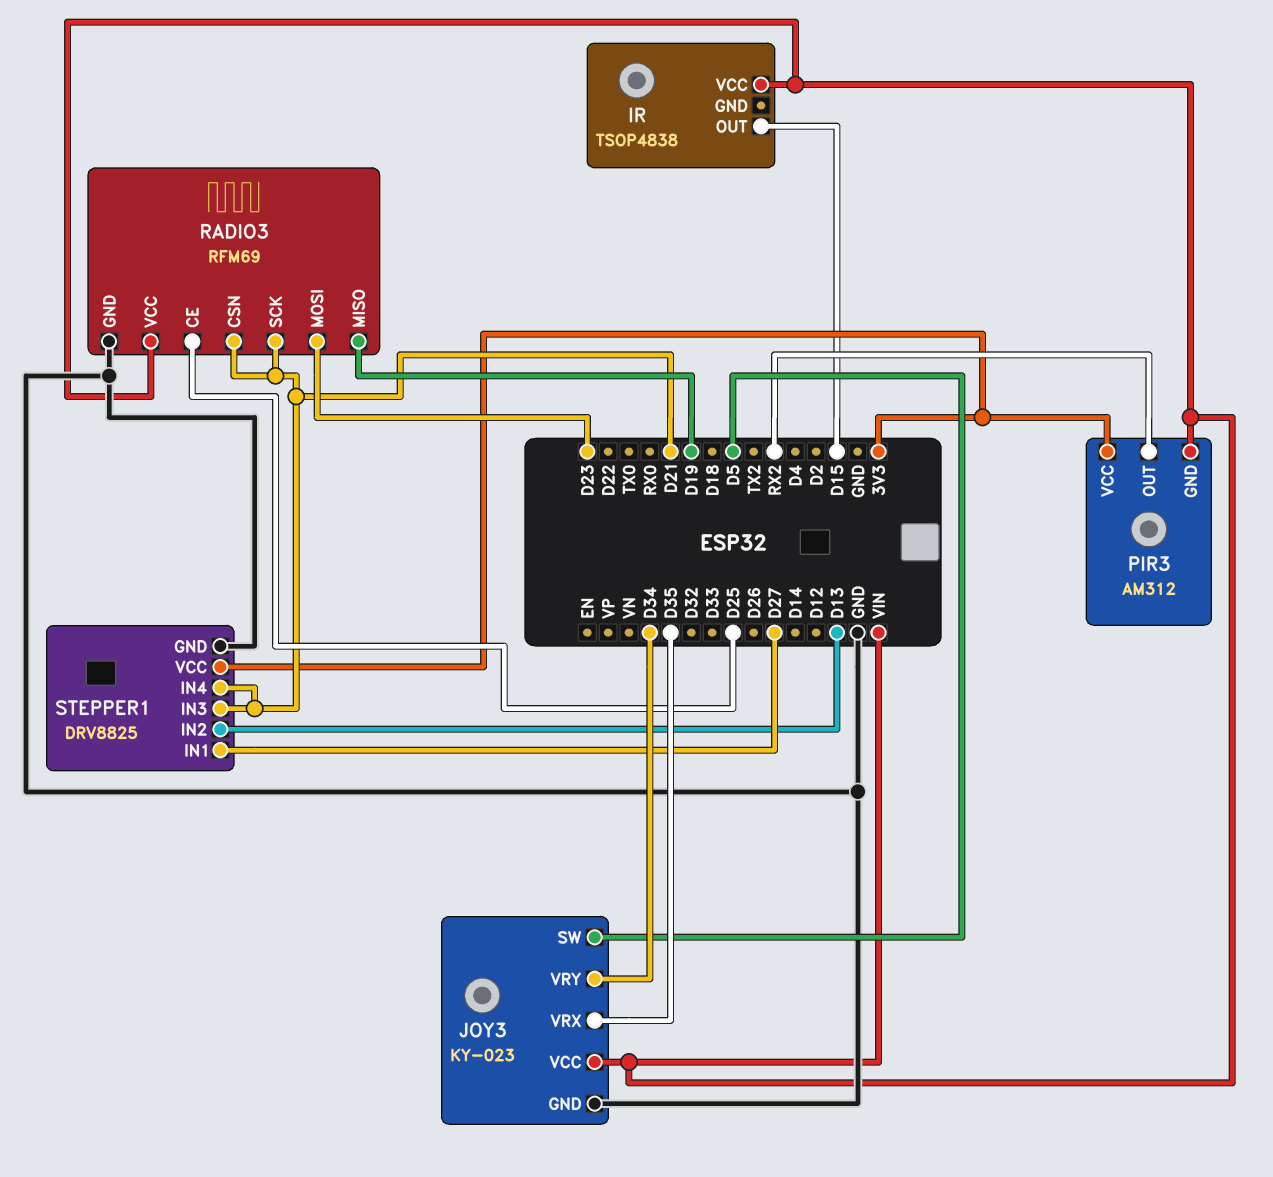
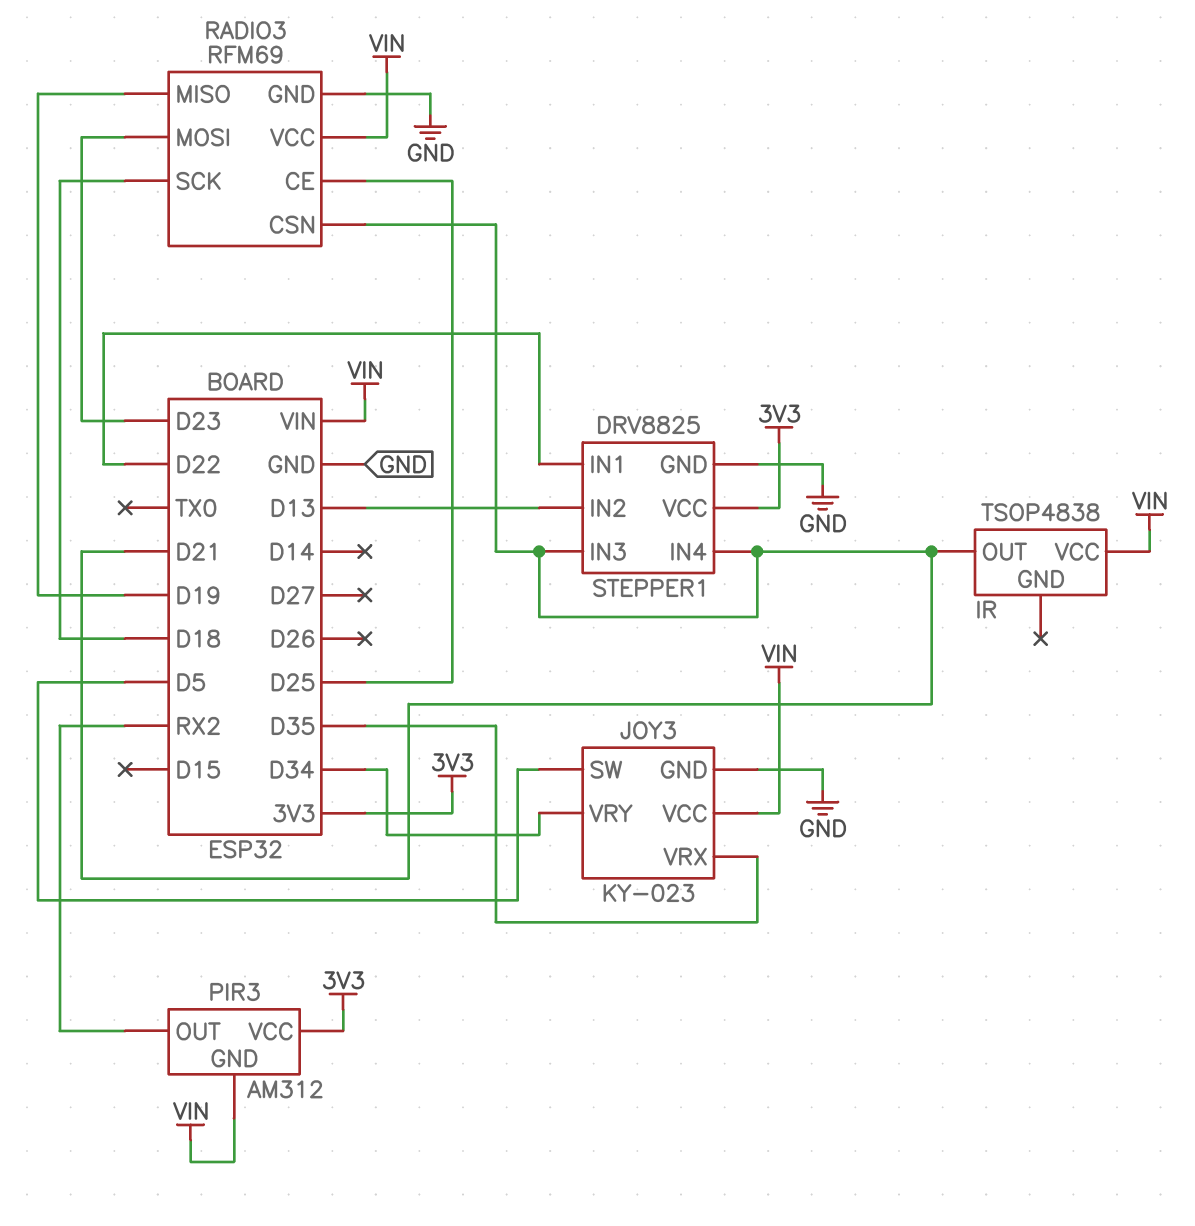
IR pin OUT: D15 -> D21
RADIO3 pin SCK: D21 -> D18
STEPPER1 pin IN1: D27 -> D22

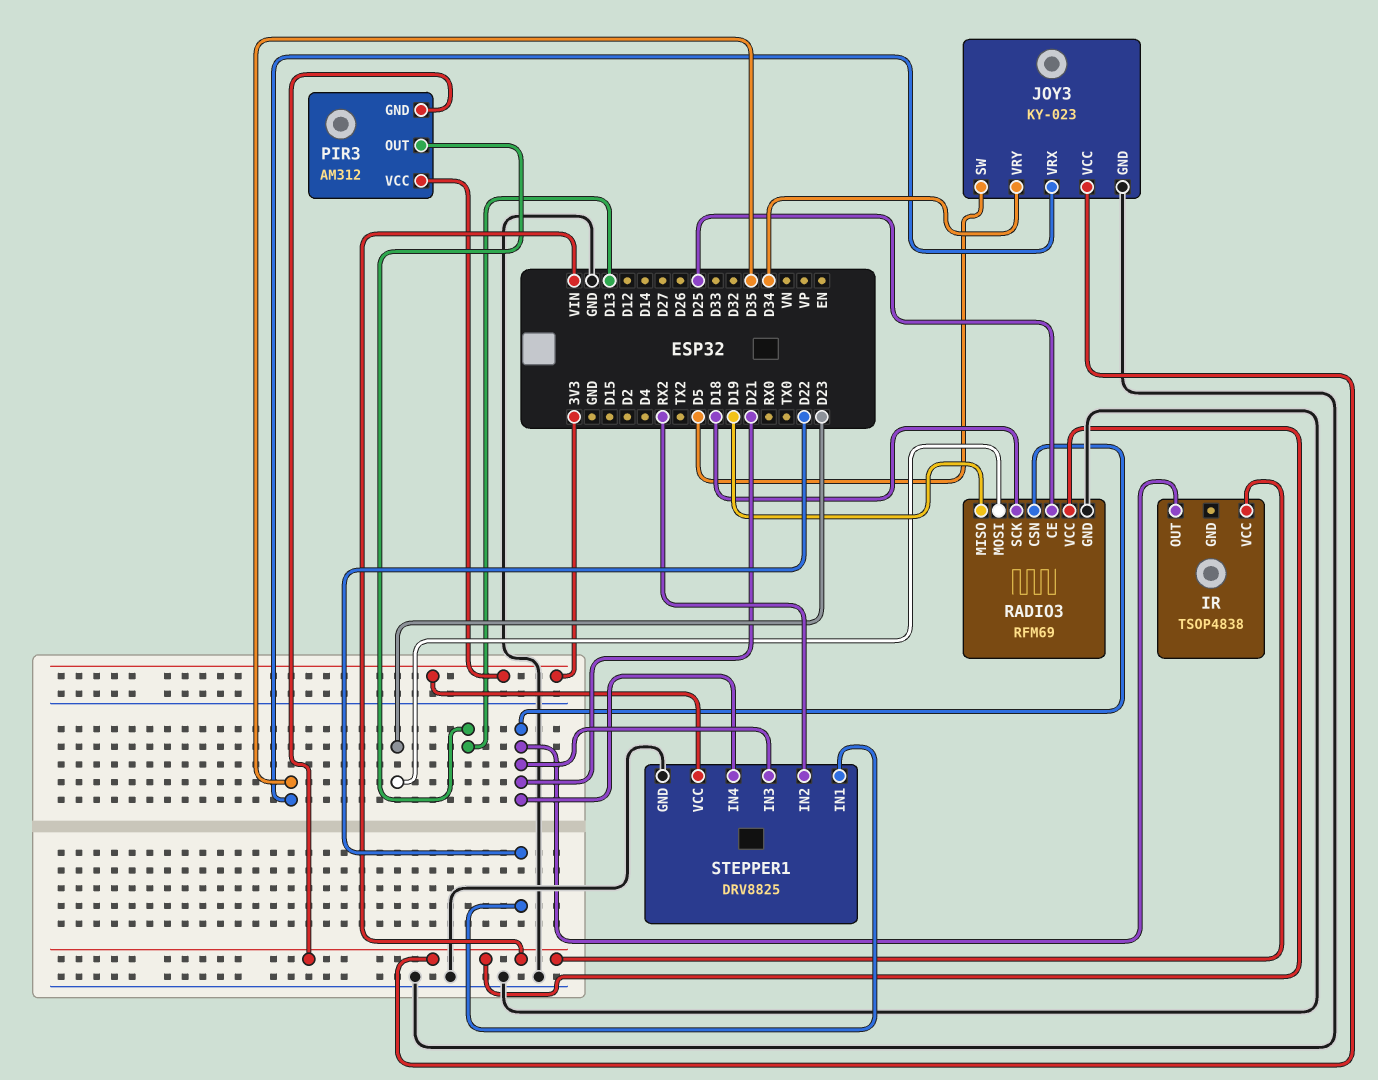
PIR3 pin OUT: RX2 -> D13
STEPPER1 pin IN2: D13 -> RX2

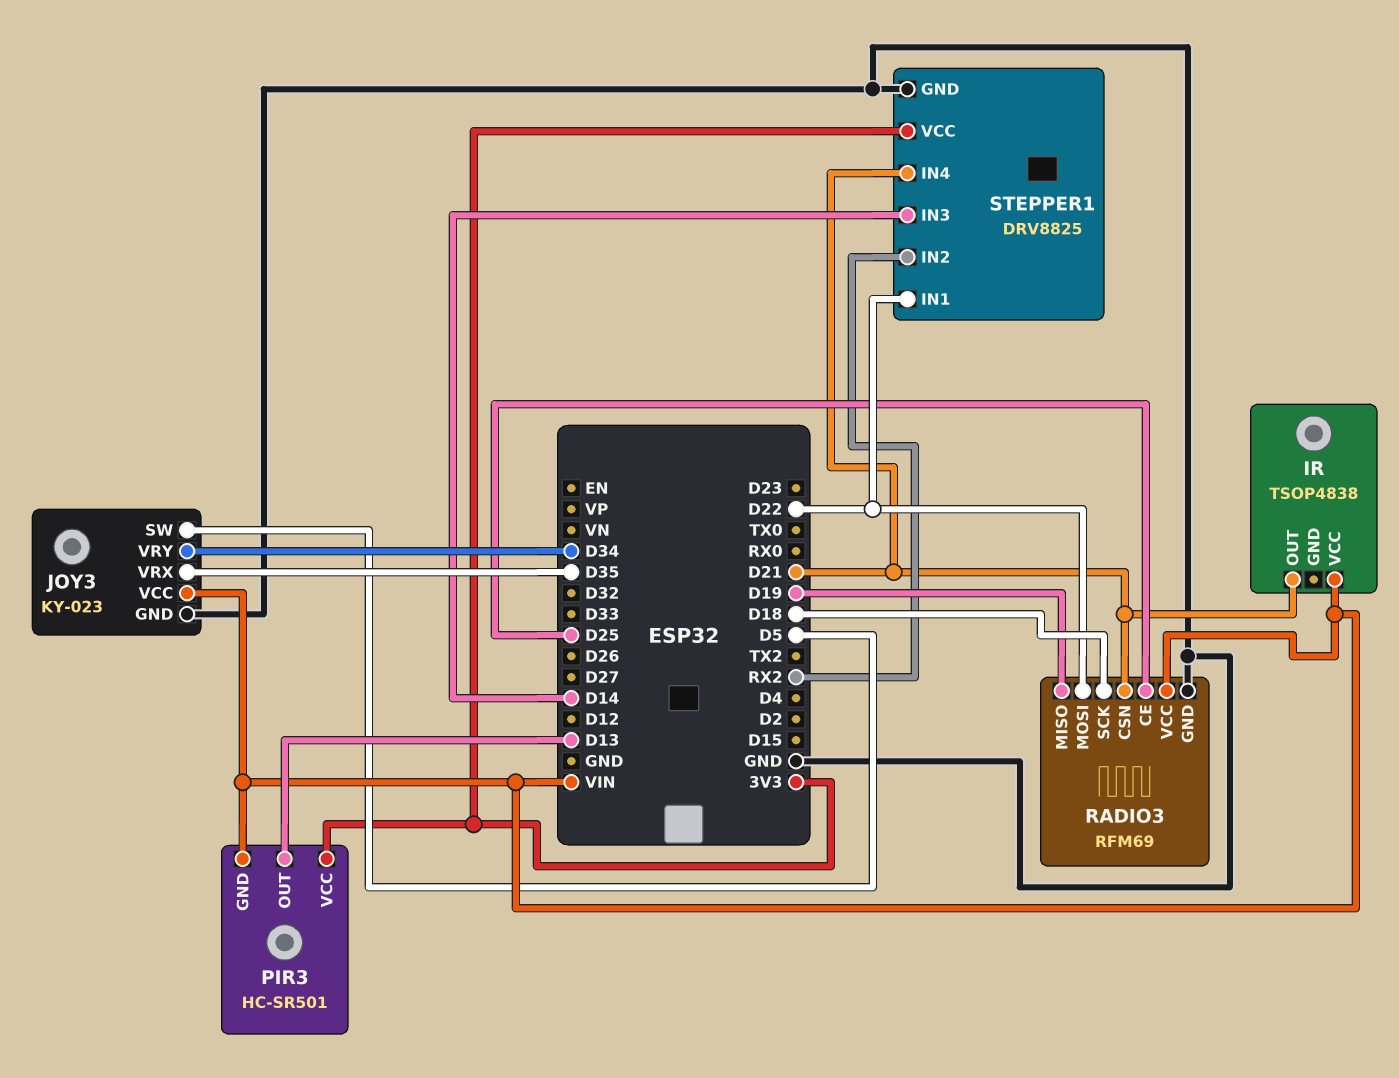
PIR3: AM312 -> HC-SR501
RADIO3 pin MOSI: D23 -> D22
STEPPER1 pin IN3: D21 -> D14

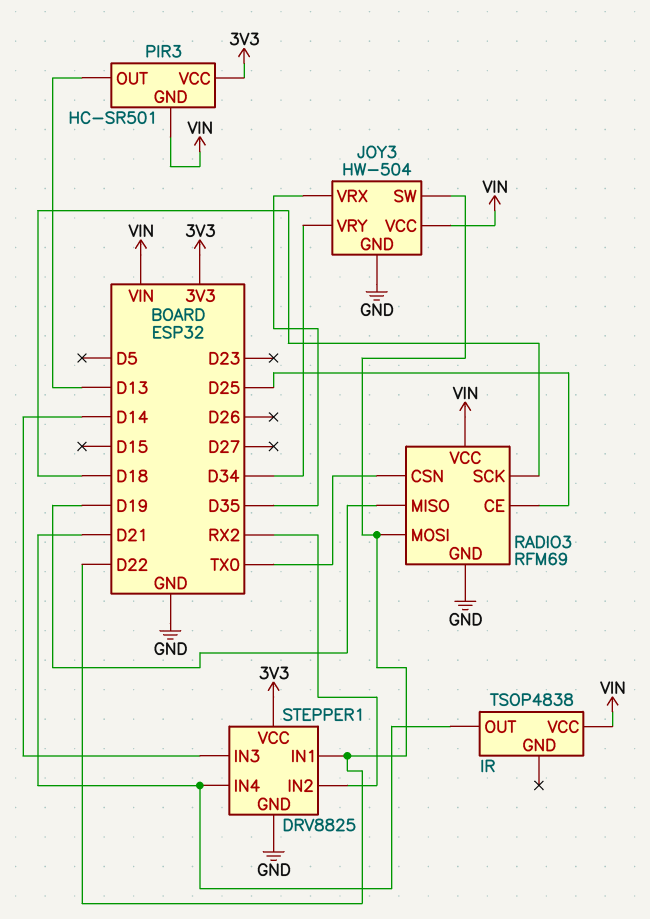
JOY3: KY-023 -> HW-504
JOY3 pin SW: D5 -> D22
RADIO3 pin CSN: D21 -> TX0

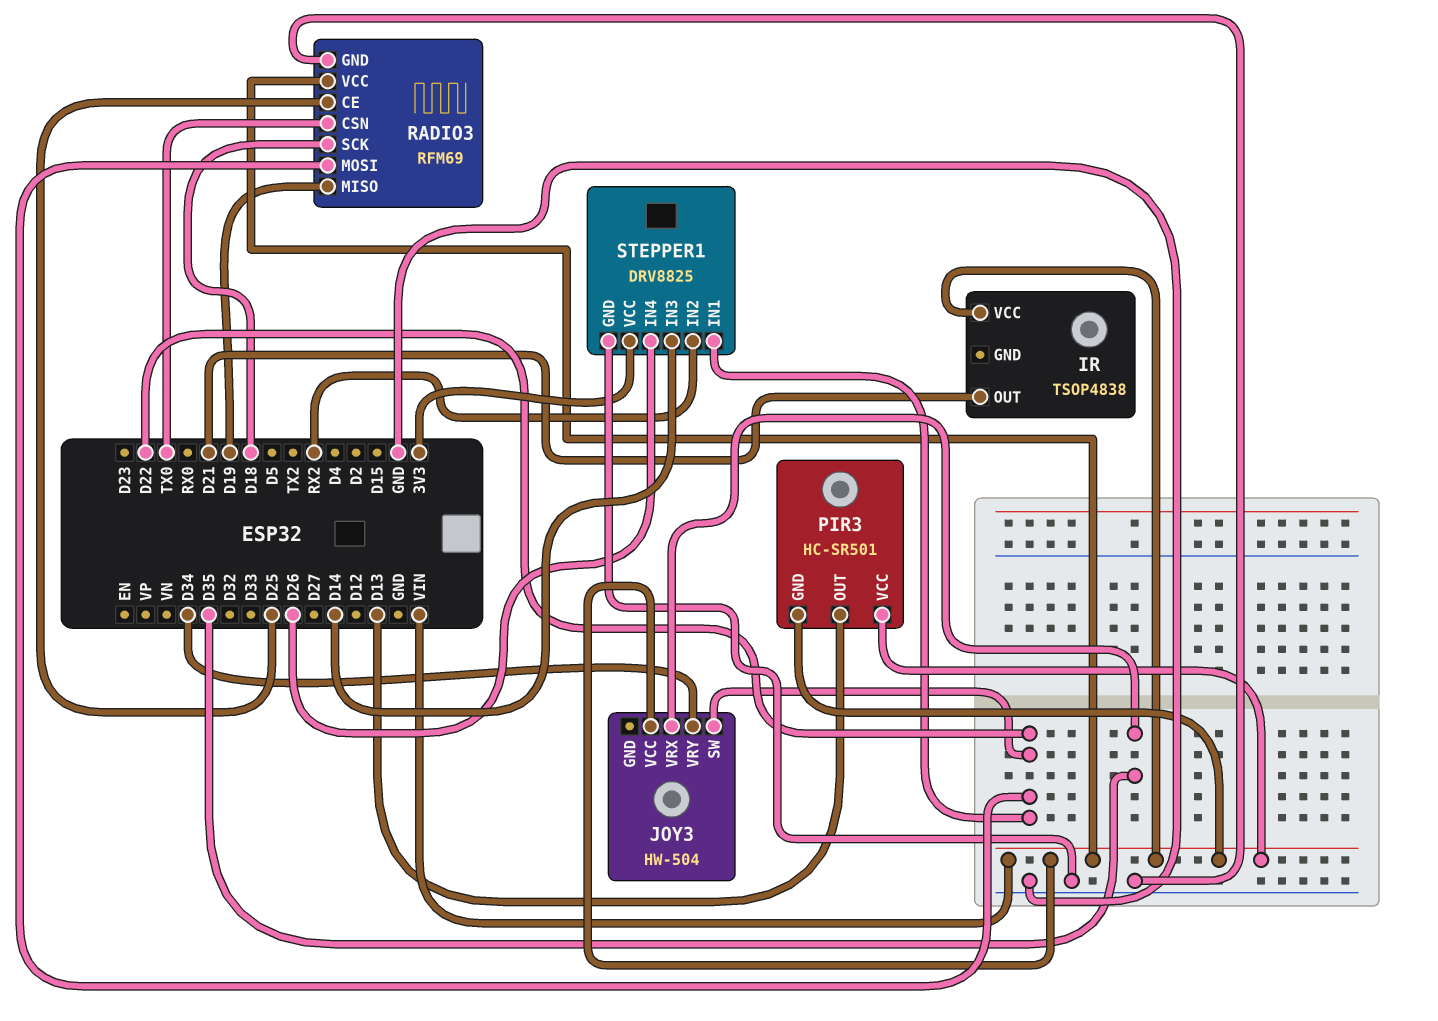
JOY3 pin GND: GND -> none
PIR3 pin VCC: 3V3 -> VIN
STEPPER1 pin IN4: D21 -> D26

